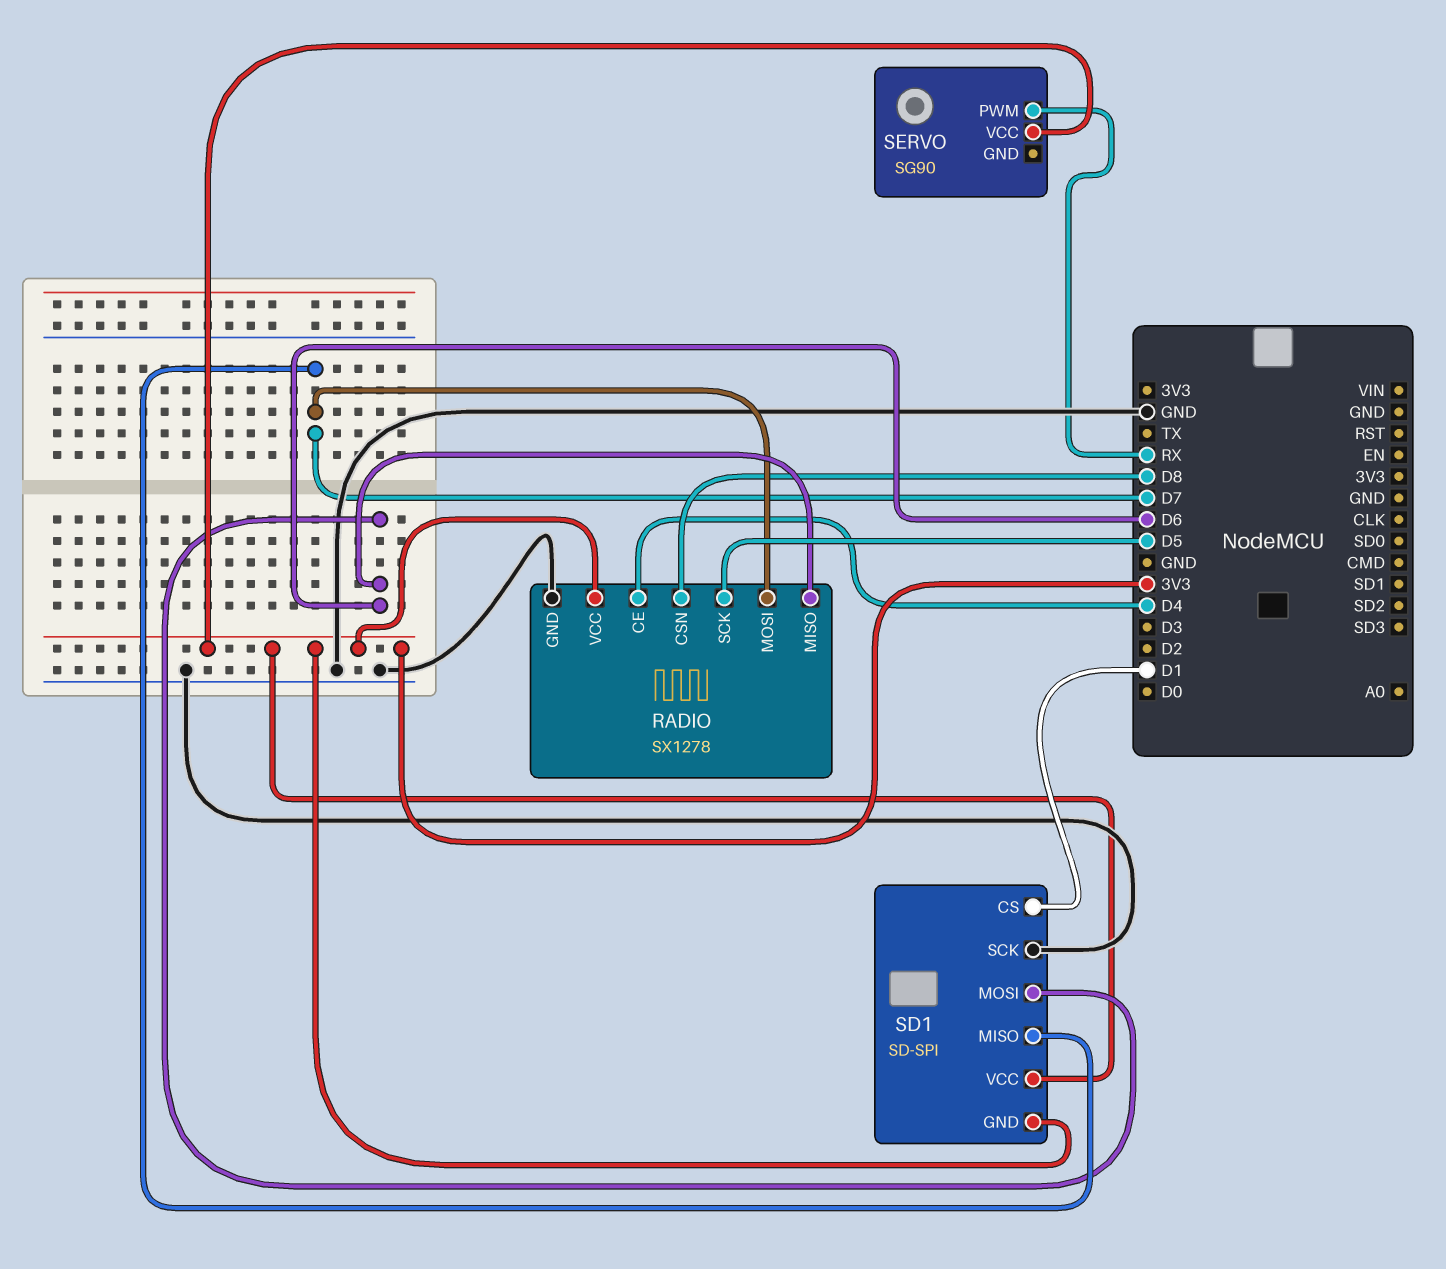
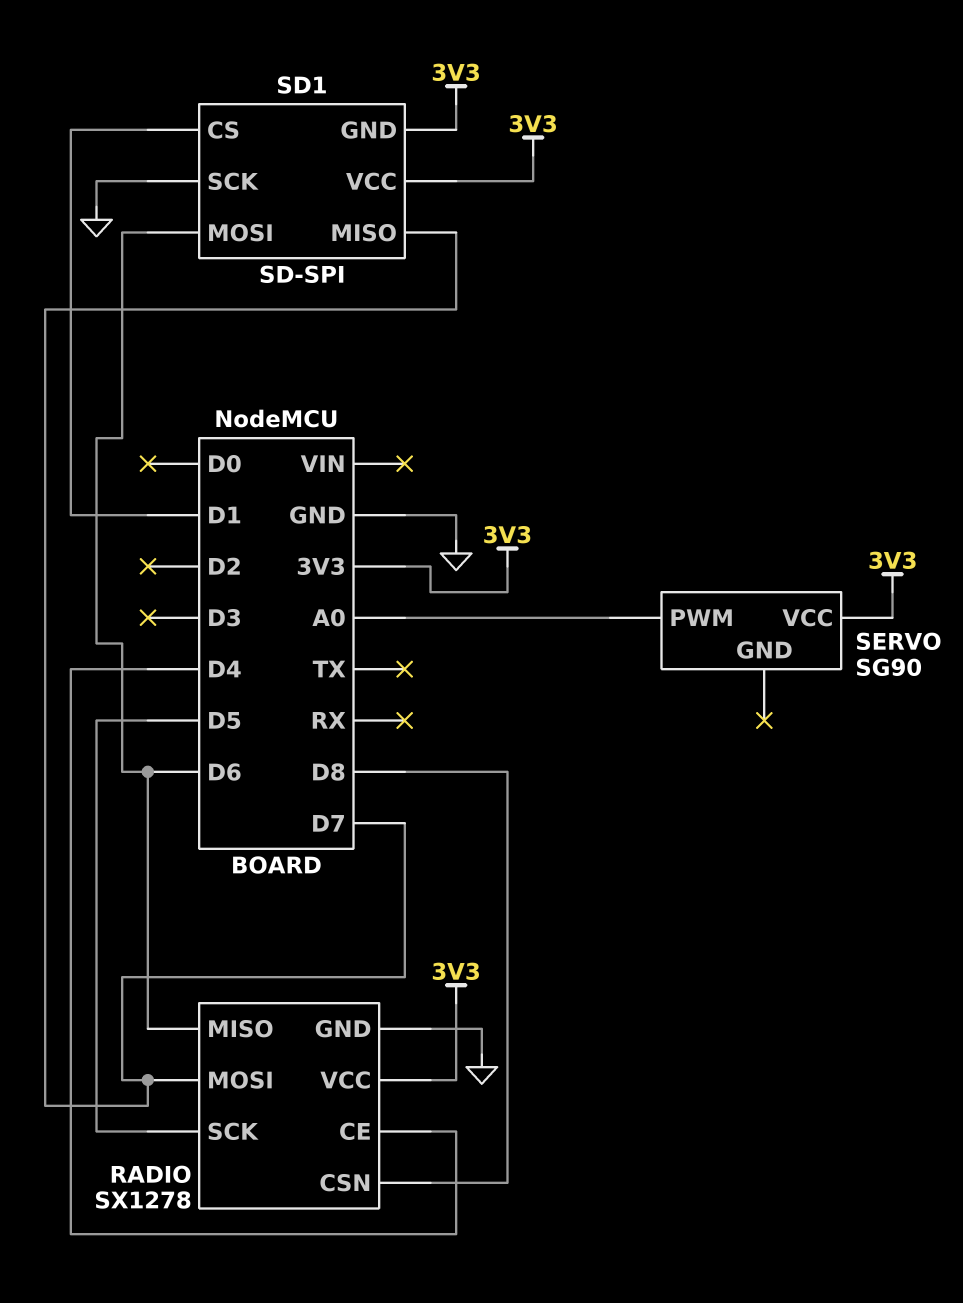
SERVO pin PWM: RX -> A0

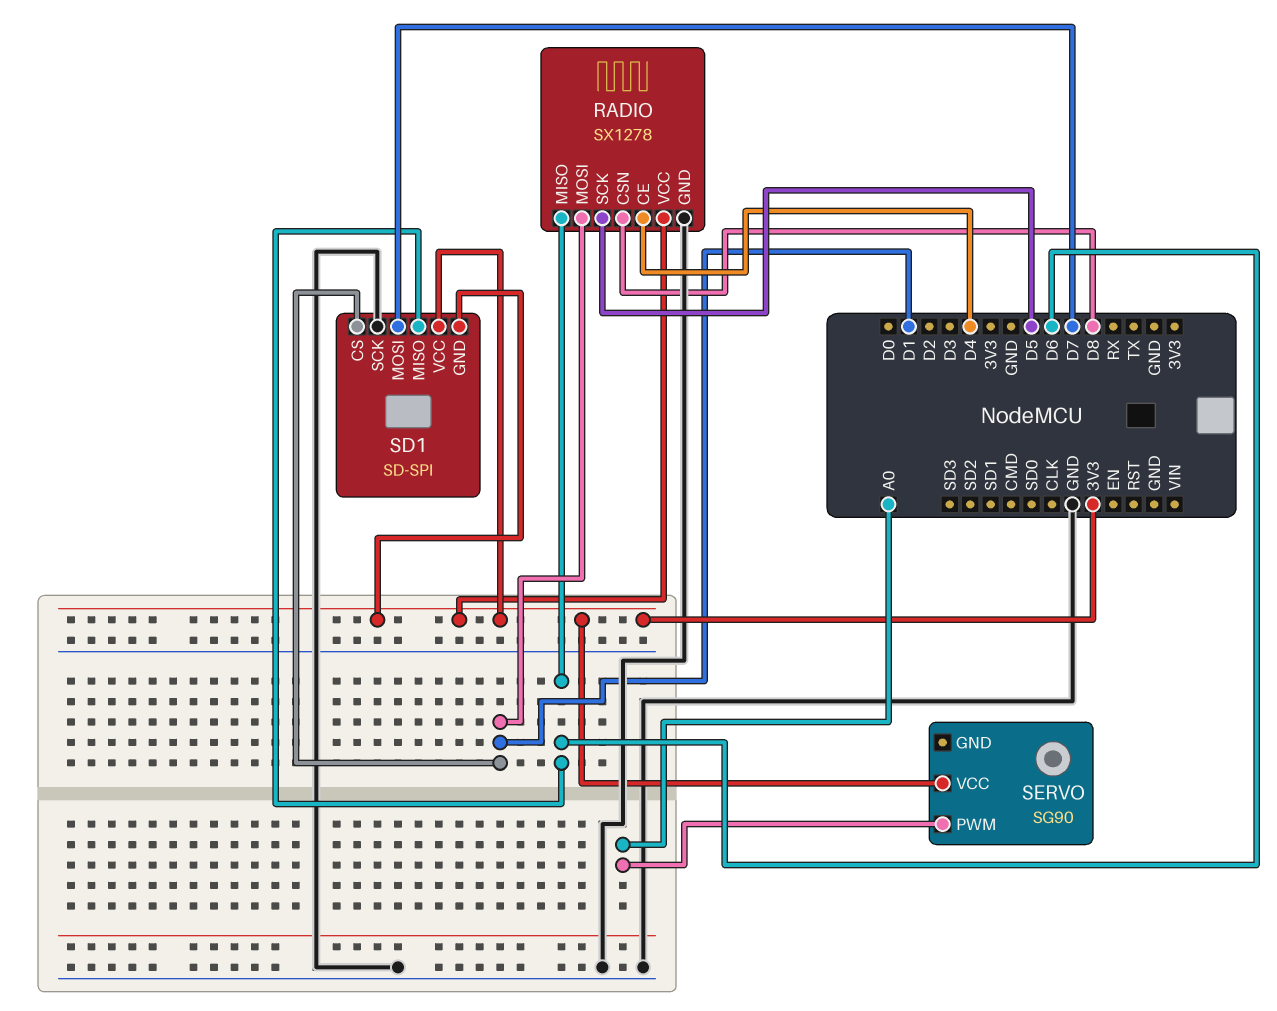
RADIO pin MOSI: D7 -> D1
SD1 pin MISO: D7 -> D6
SD1 pin MOSI: D6 -> D7

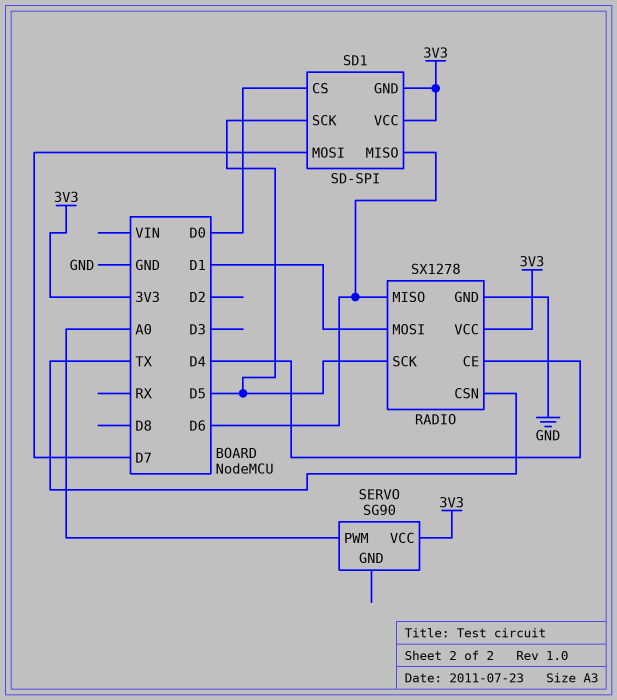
RADIO pin CSN: D8 -> TX
SD1 pin CS: D1 -> D0
SD1 pin SCK: GND -> D5

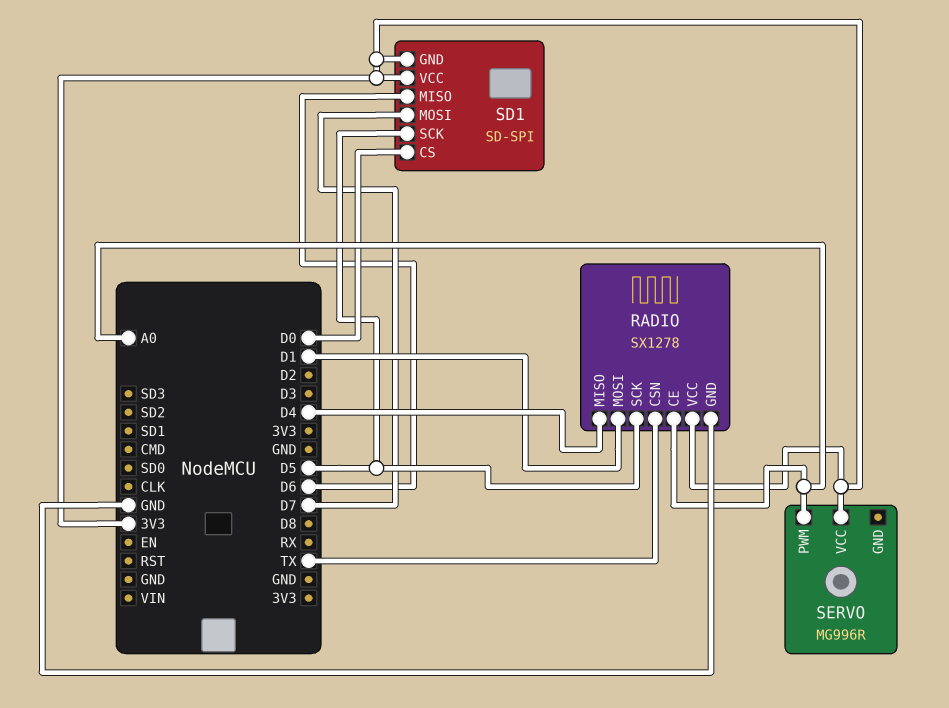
RADIO pin CE: D4 -> A0
RADIO pin MISO: D6 -> D4
SERVO: SG90 -> MG996R

